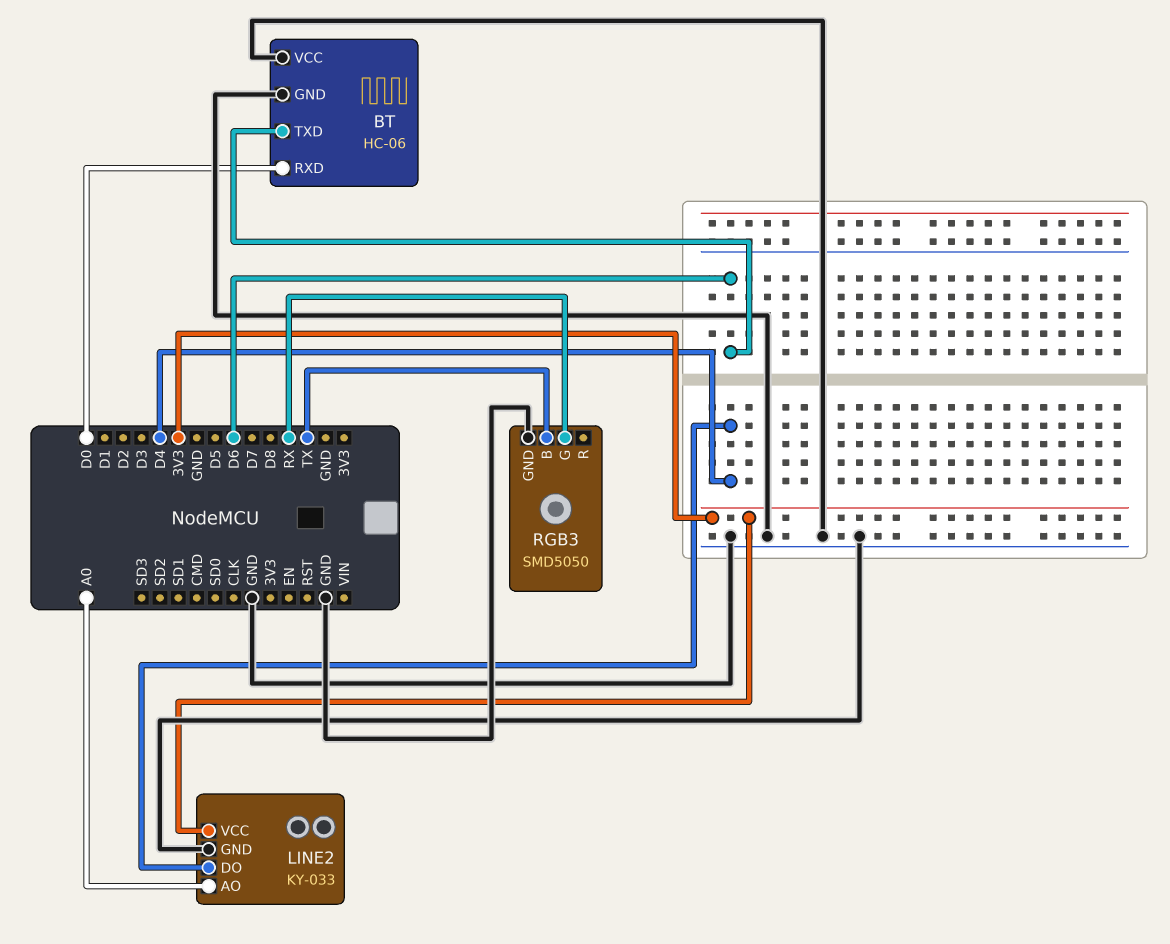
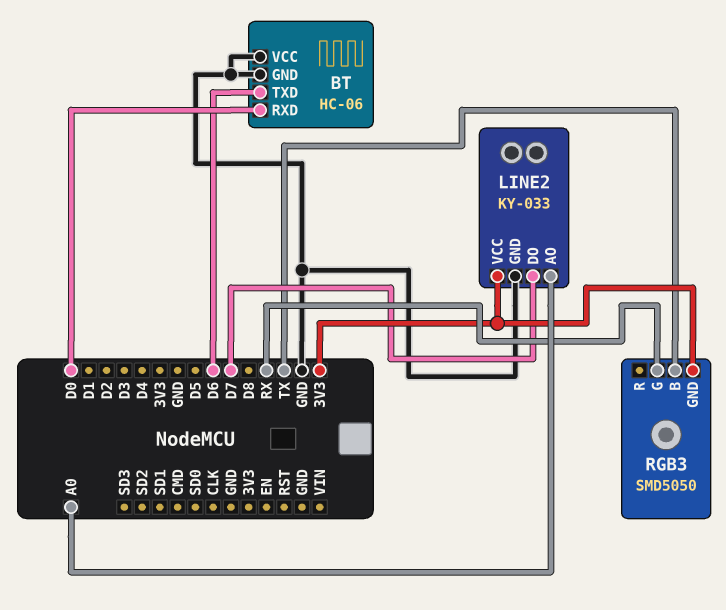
LINE2 pin DO: D4 -> D7
RGB3 pin GND: GND -> 3V3

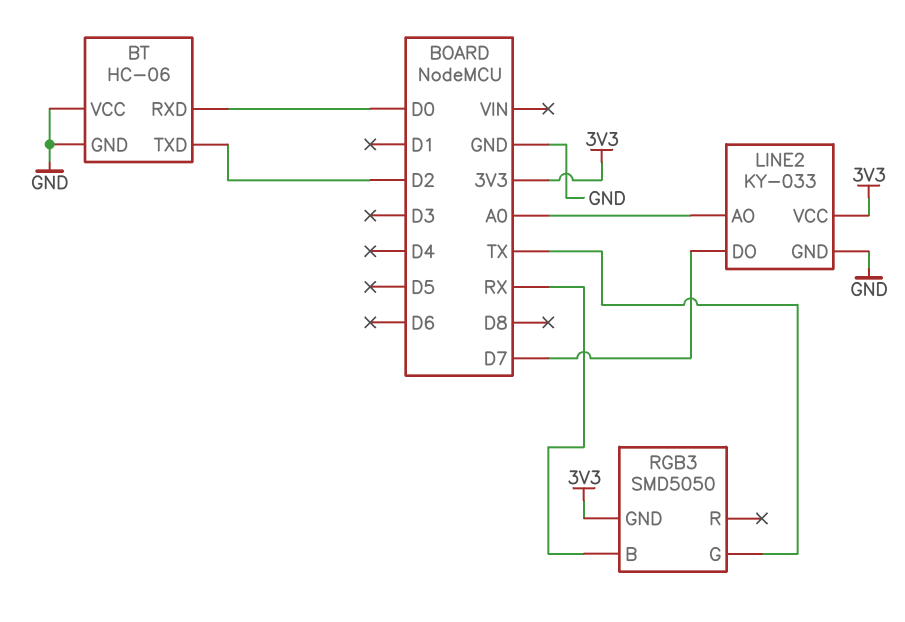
BT pin TXD: D6 -> D2
RGB3 pin B: TX -> RX
RGB3 pin G: RX -> TX

